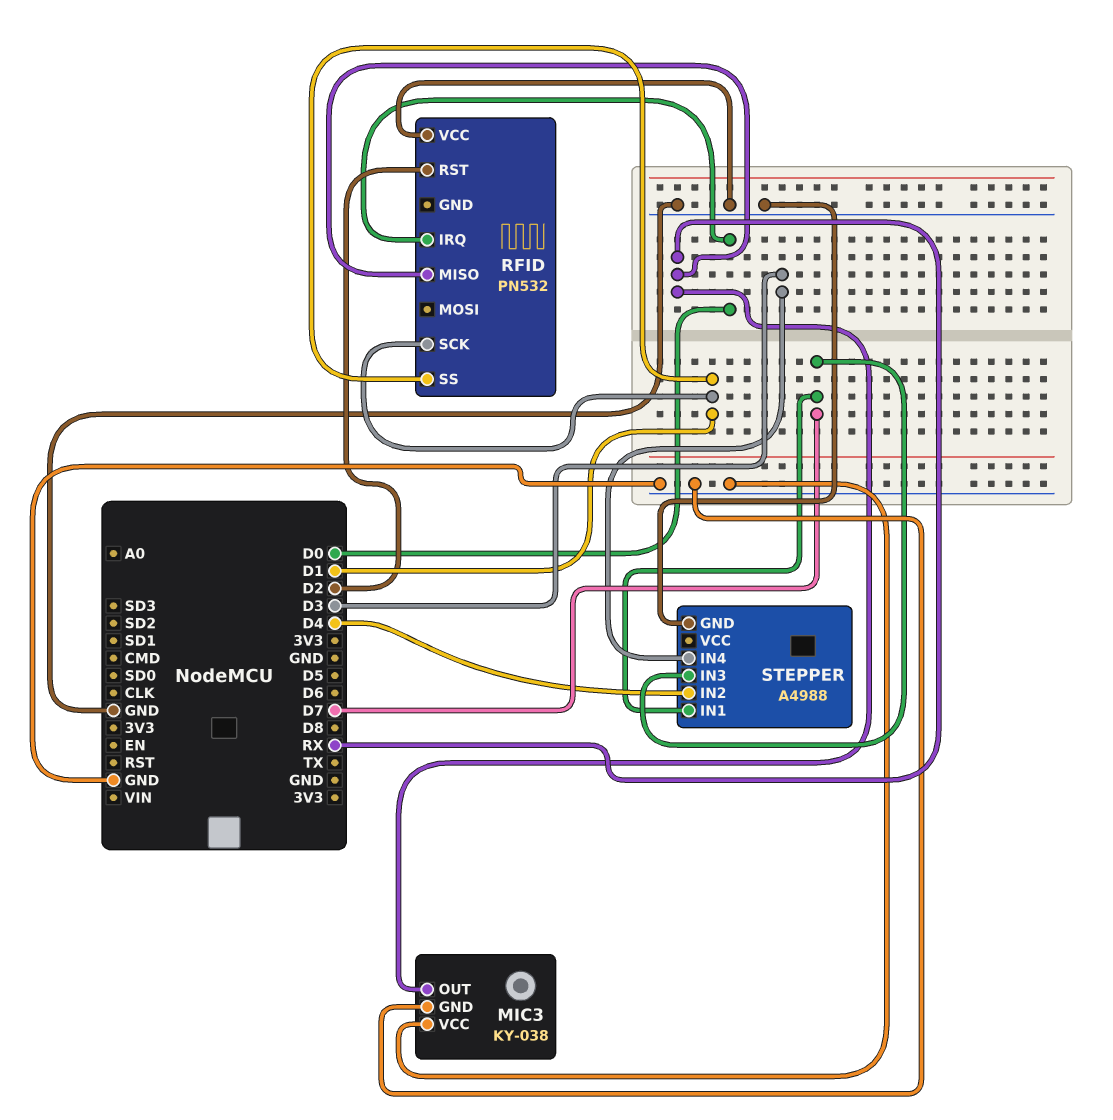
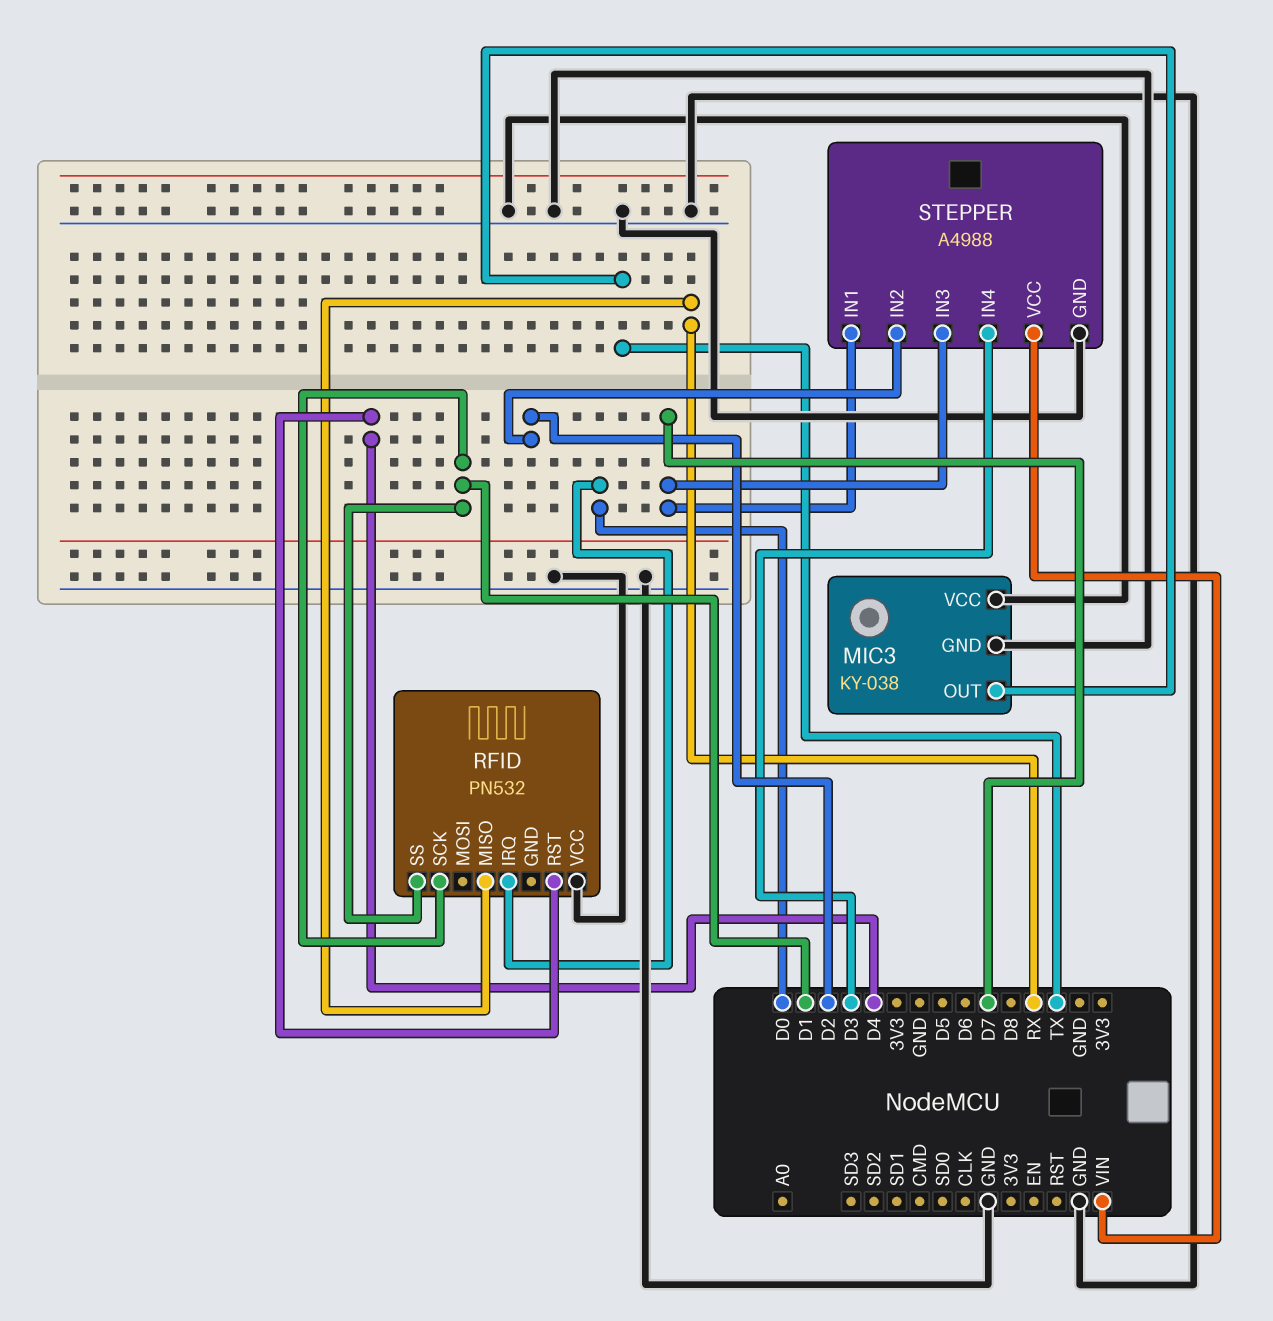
MIC3 pin OUT: RX -> TX
RFID pin RST: D2 -> D4
STEPPER pin IN2: D4 -> D2
STEPPER pin VCC: none -> VIN

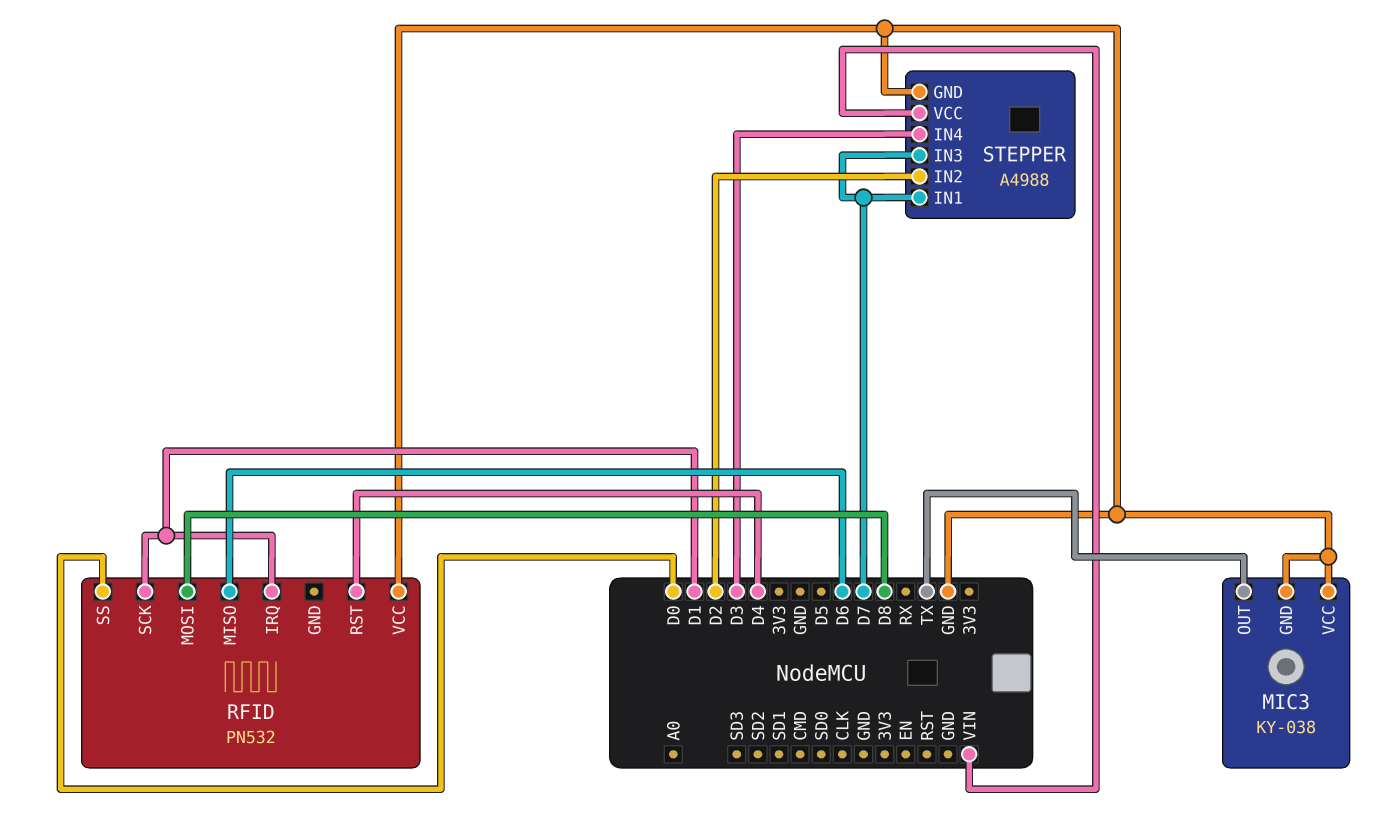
RFID pin IRQ: D0 -> D1
RFID pin MISO: RX -> D6
RFID pin MOSI: none -> D8
RFID pin SS: D1 -> D0

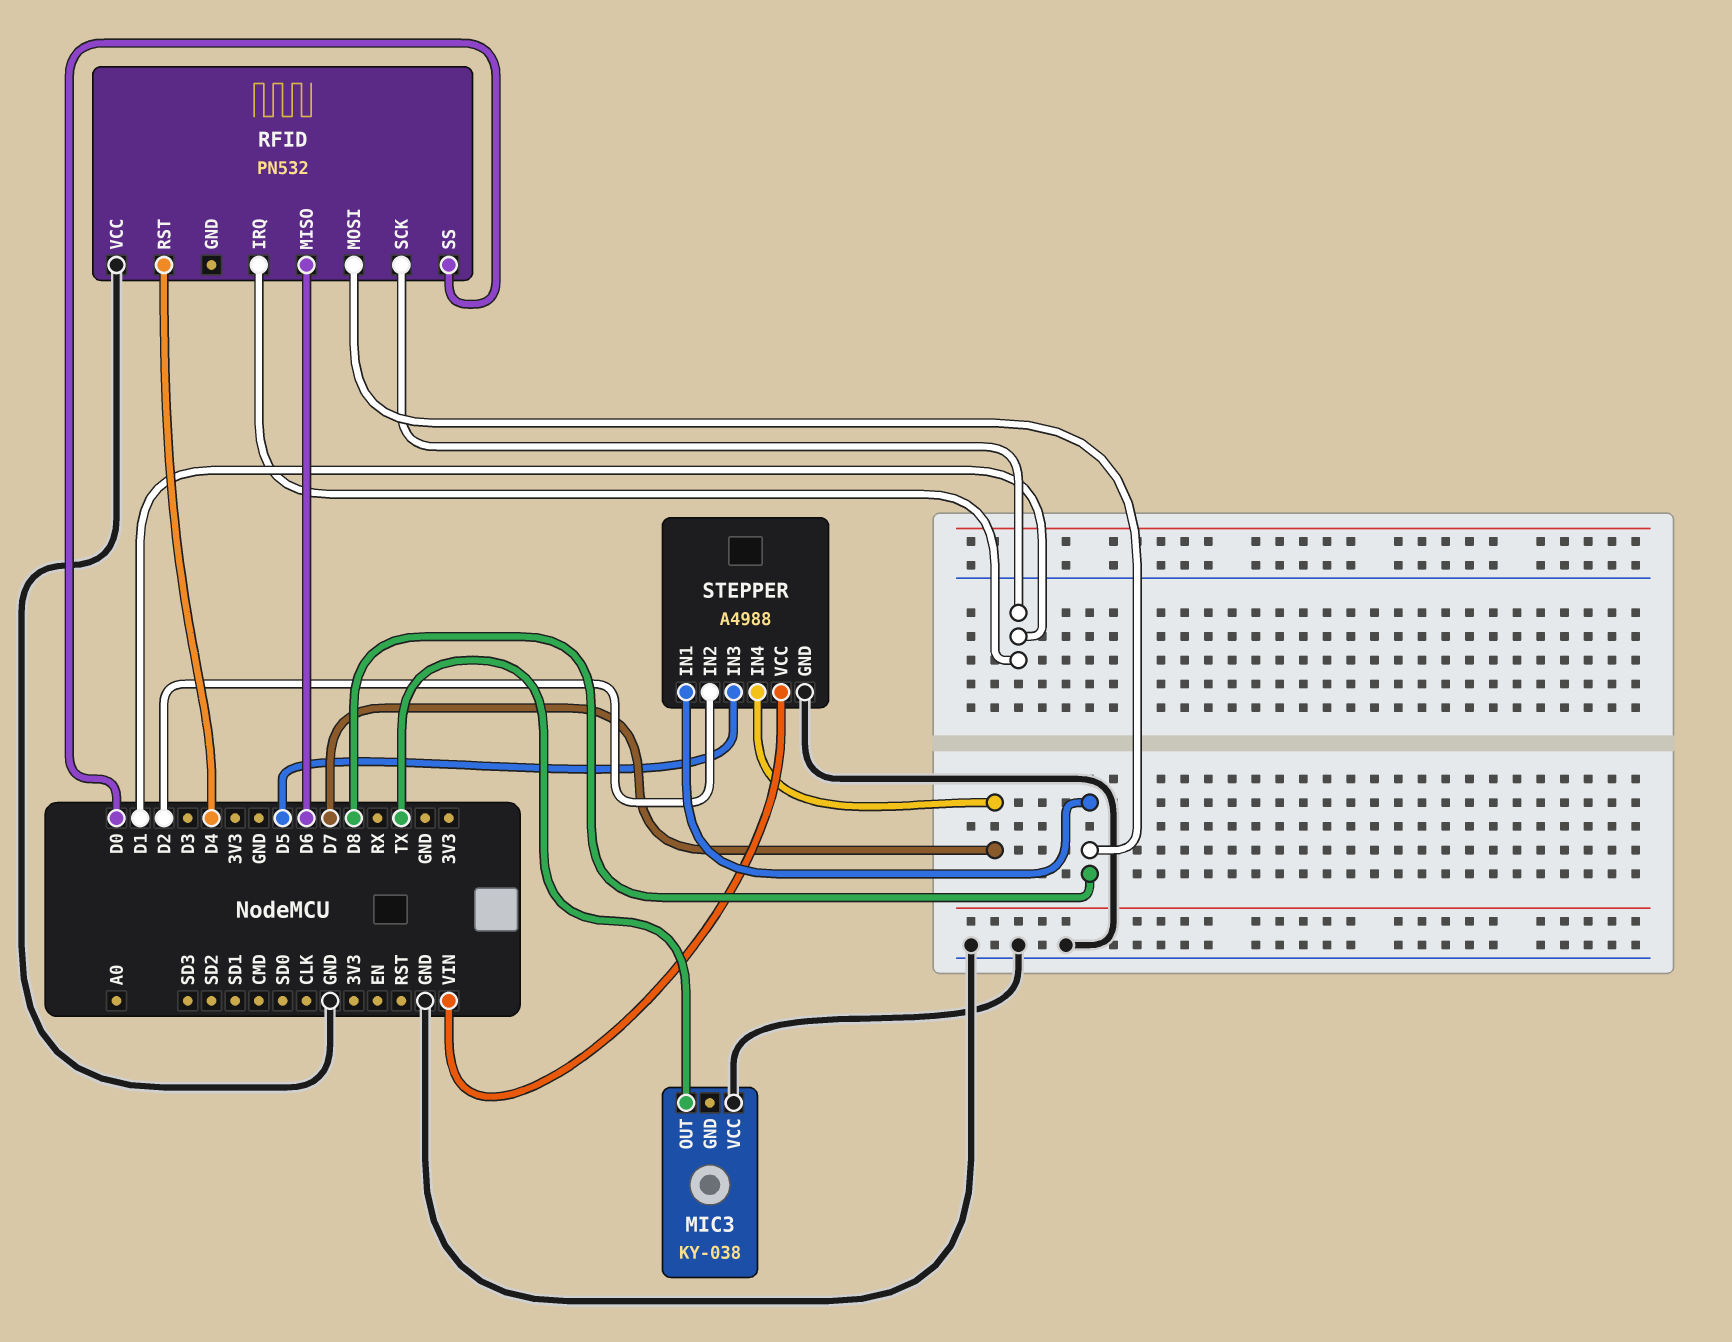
MIC3 pin GND: GND -> none
STEPPER pin IN1: D7 -> D8
STEPPER pin IN3: D7 -> D5
STEPPER pin IN4: D3 -> D7

